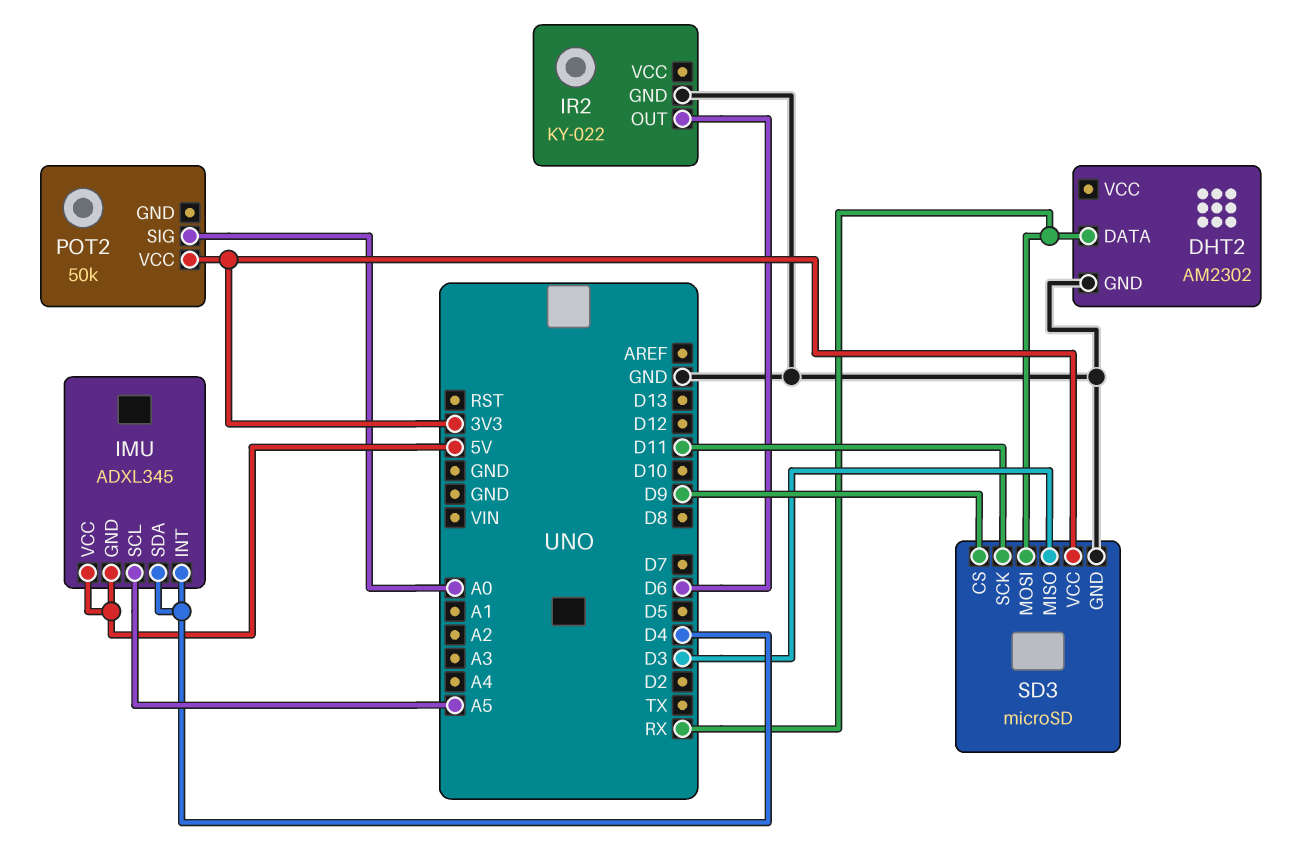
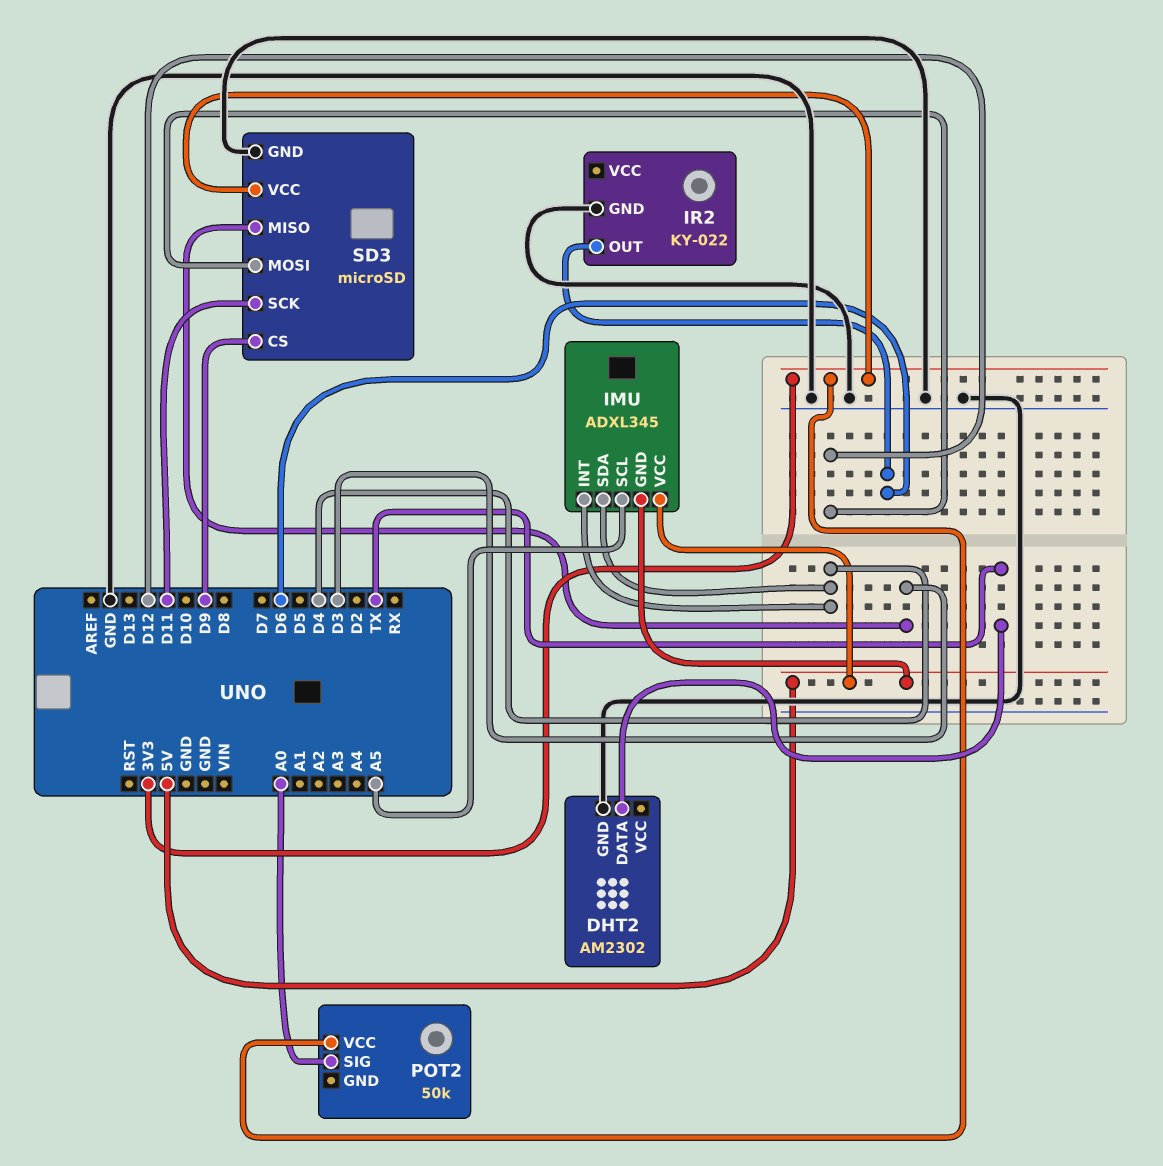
DHT2 pin DATA: RX -> TX
SD3 pin MOSI: RX -> D12

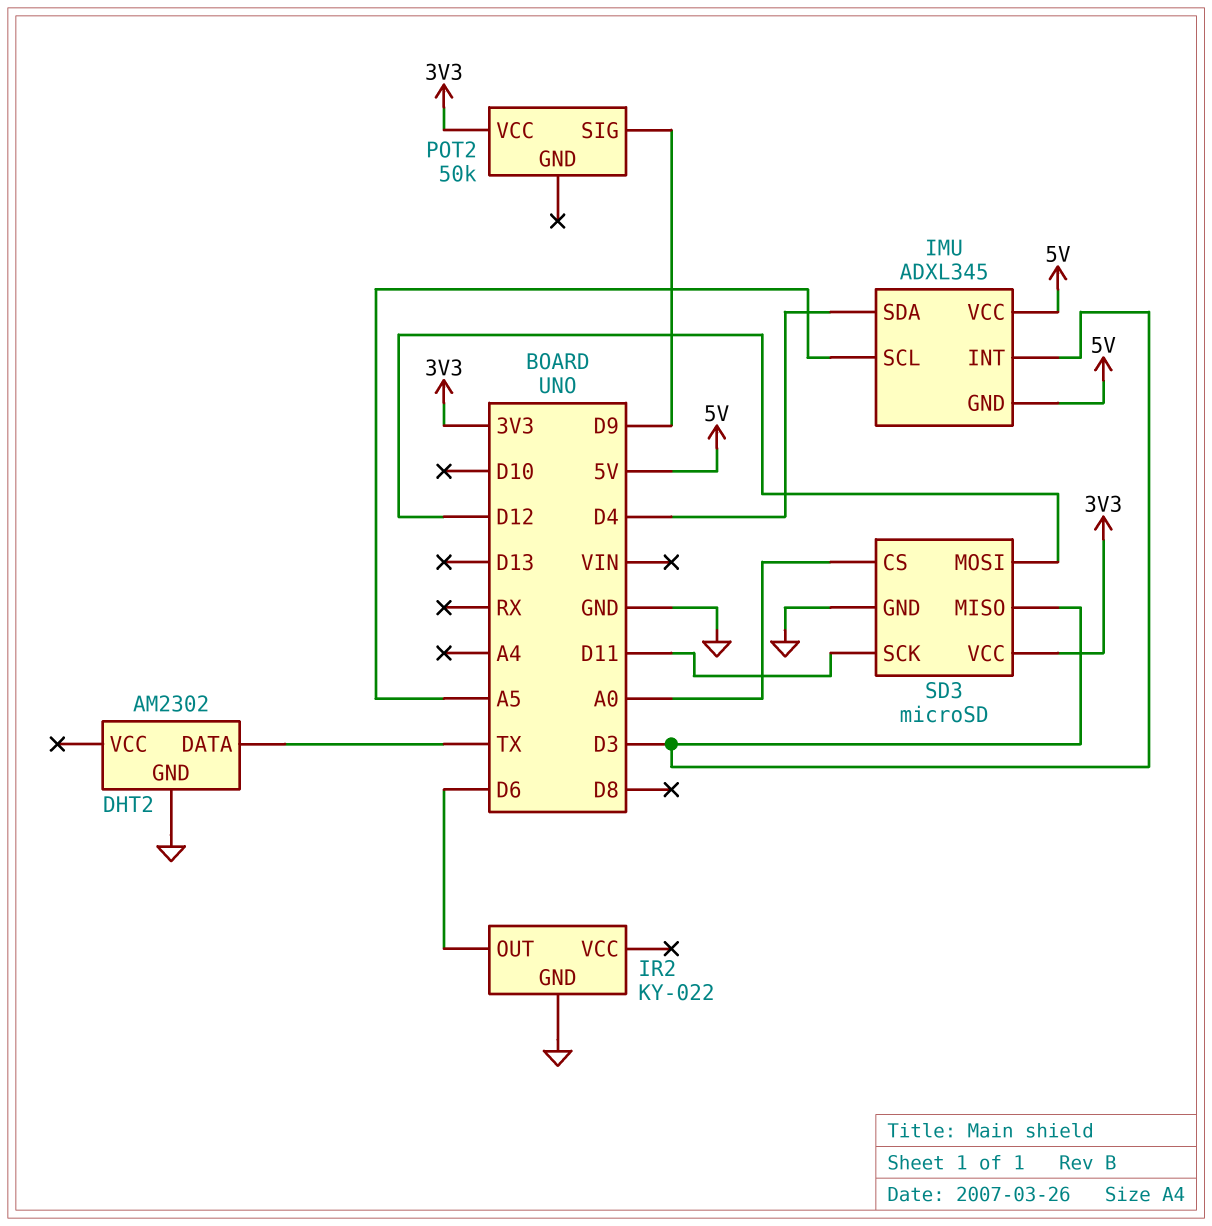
IMU pin INT: D4 -> D3
POT2 pin SIG: A0 -> D9
SD3 pin CS: D9 -> A0

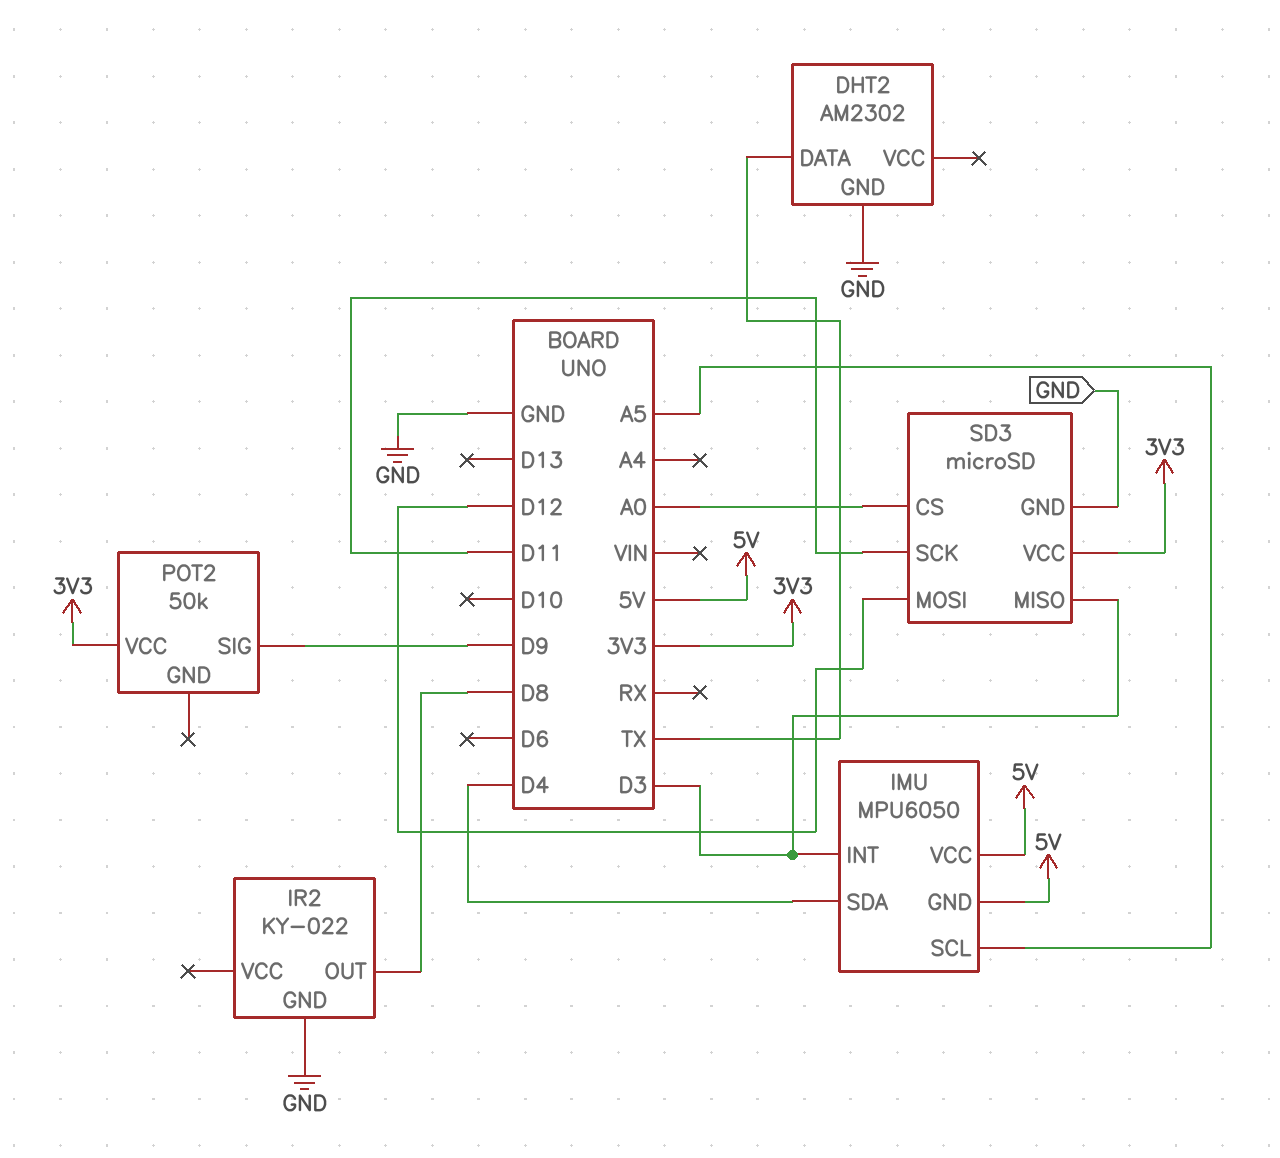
IMU: ADXL345 -> MPU6050
IR2 pin OUT: D6 -> D8

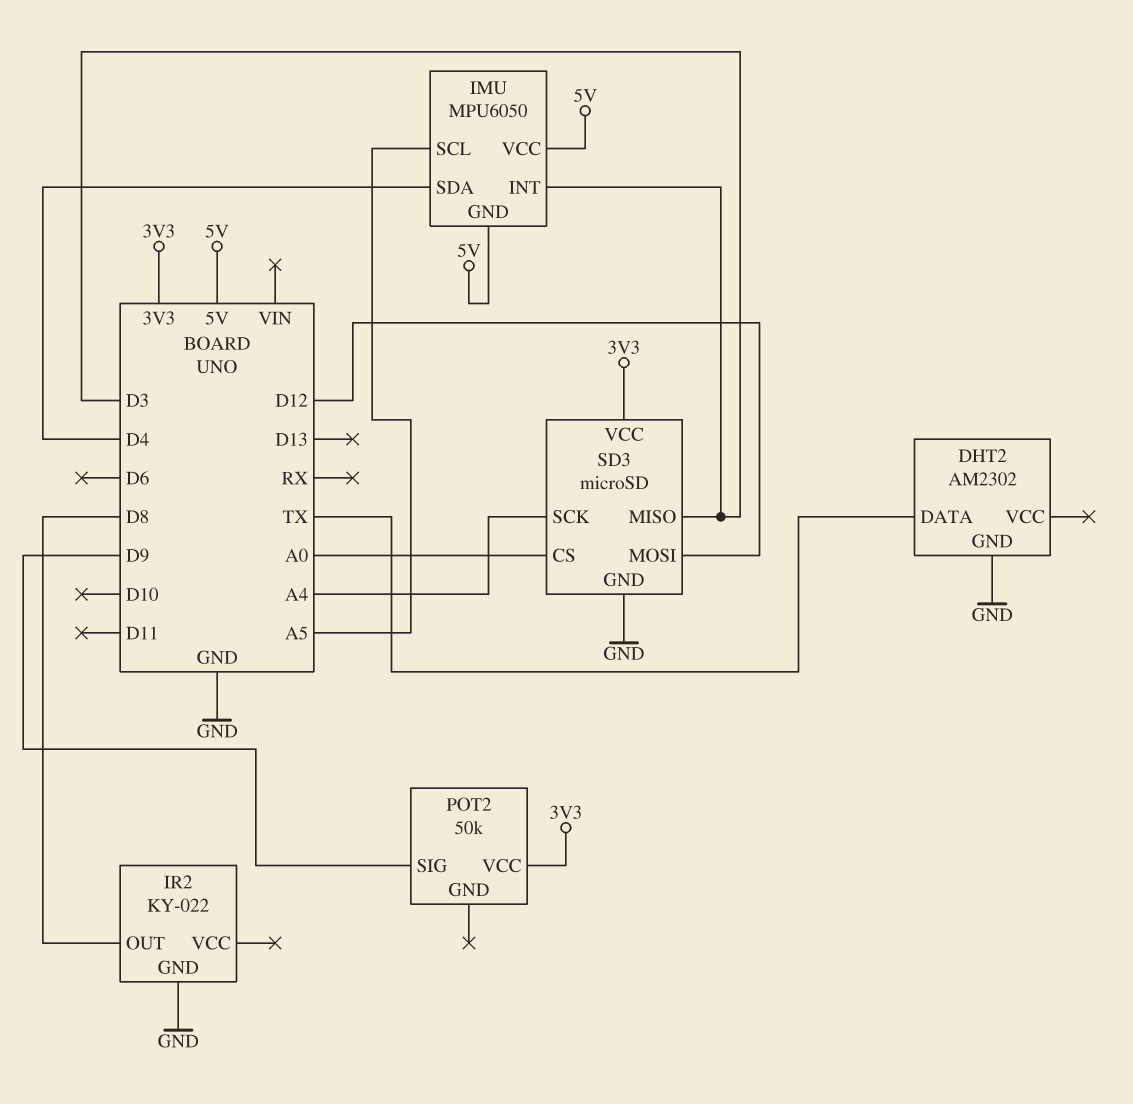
SD3 pin SCK: D11 -> A4

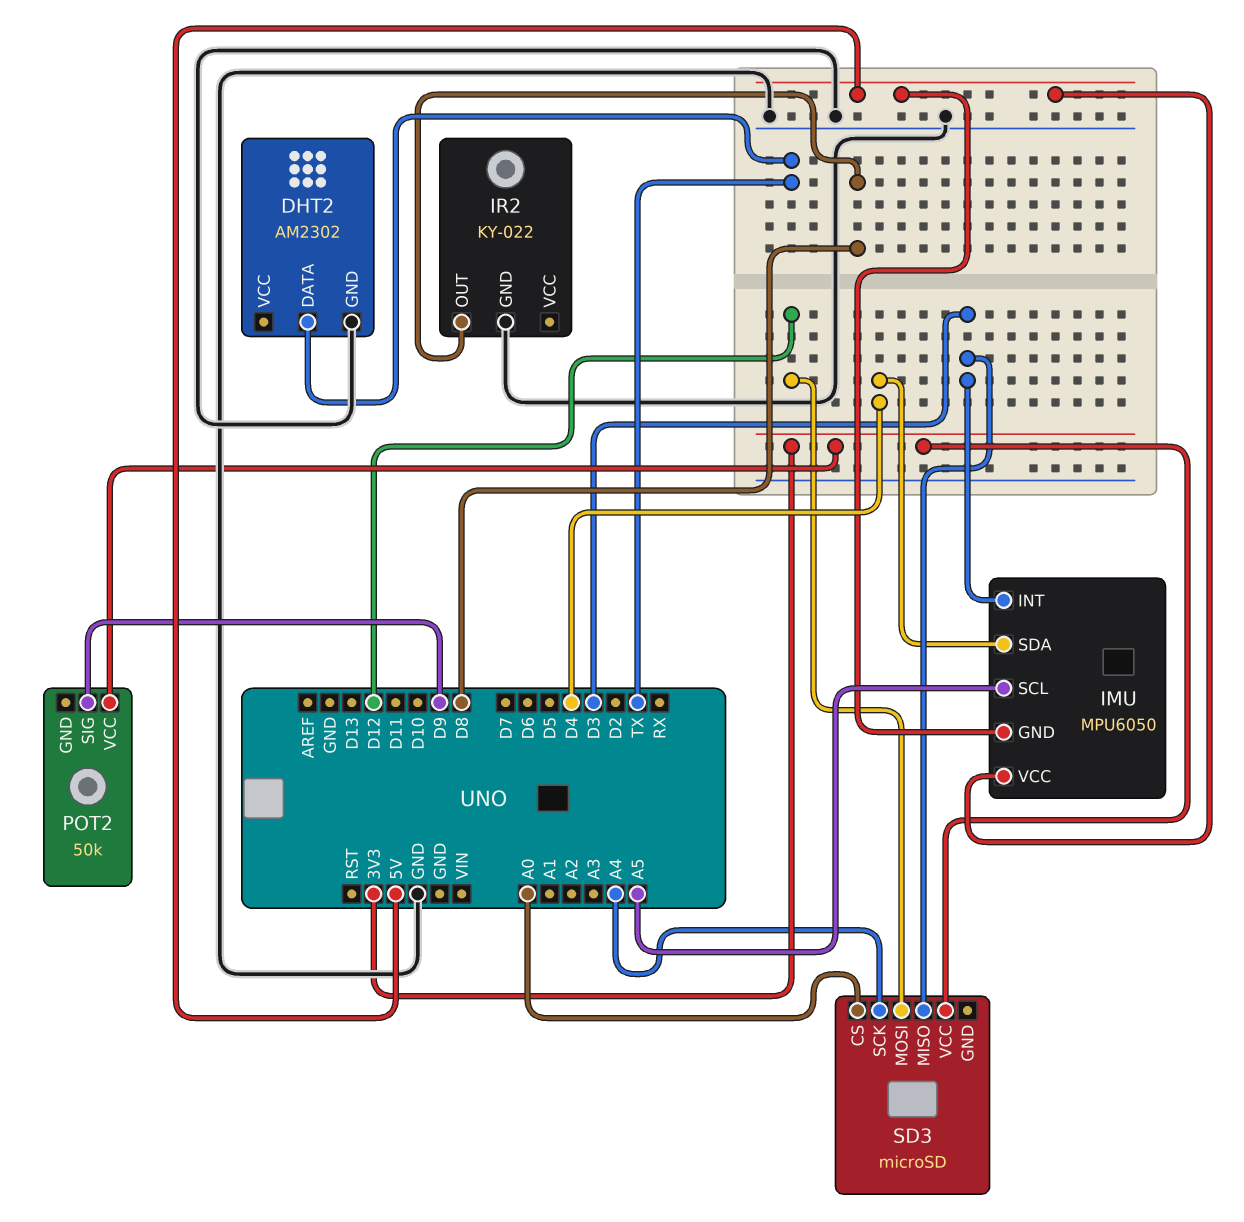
SD3 pin GND: GND -> none

